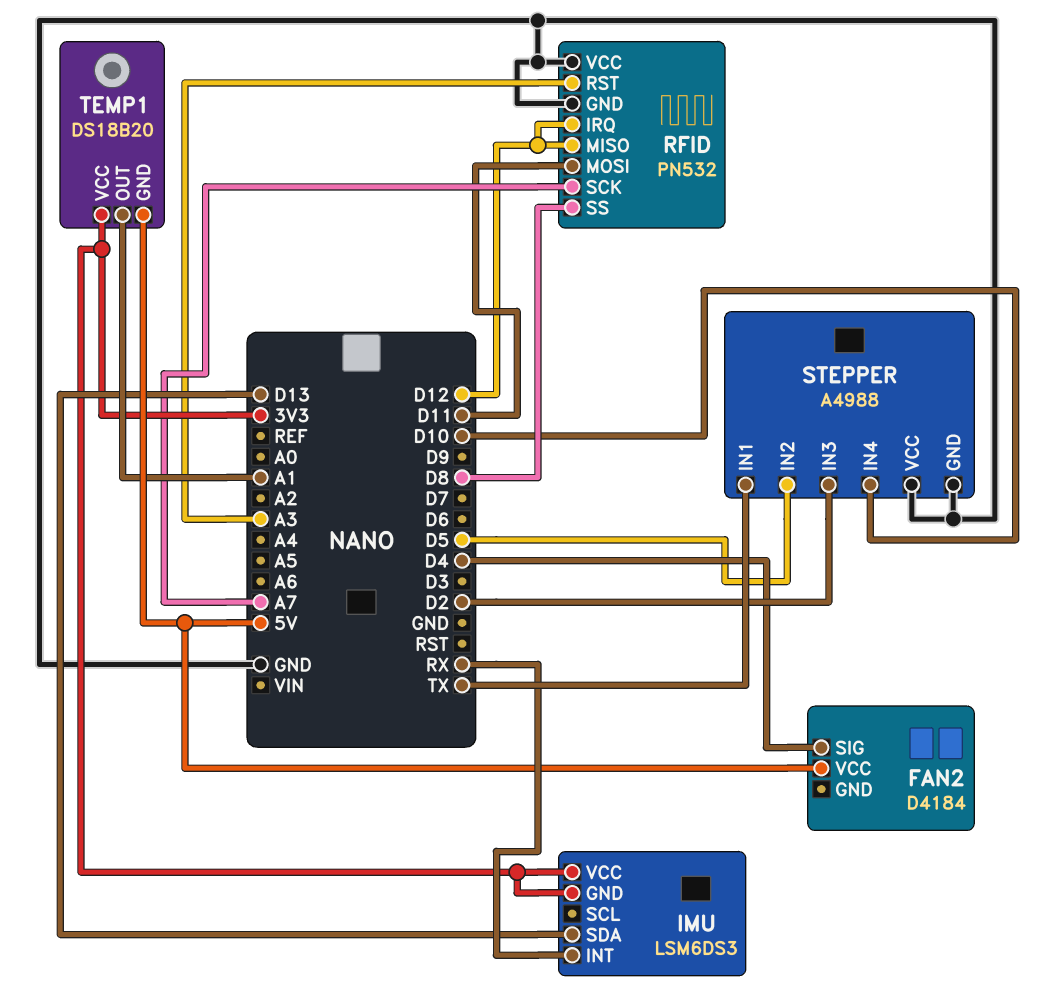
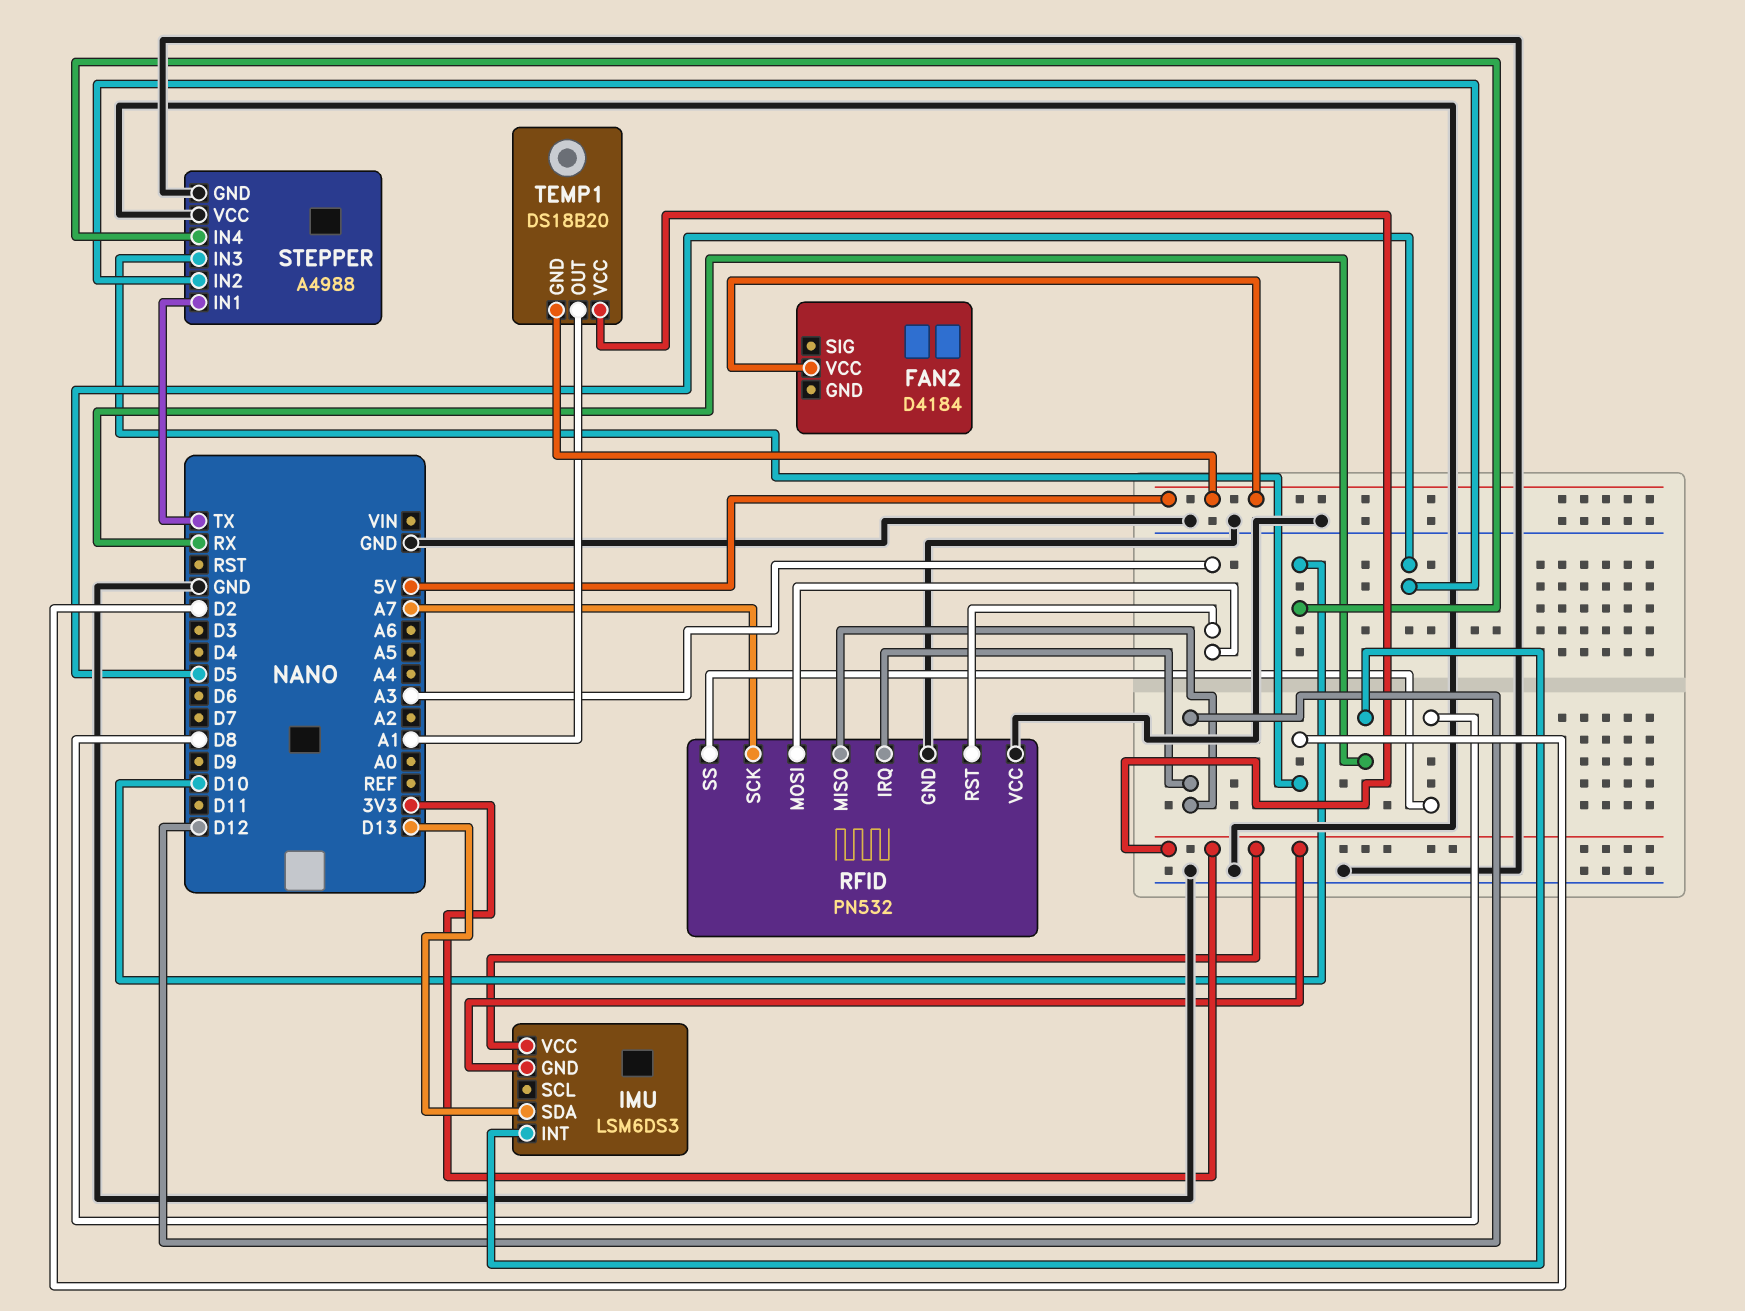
FAN2 pin SIG: D4 -> none
RFID pin MOSI: D11 -> A3

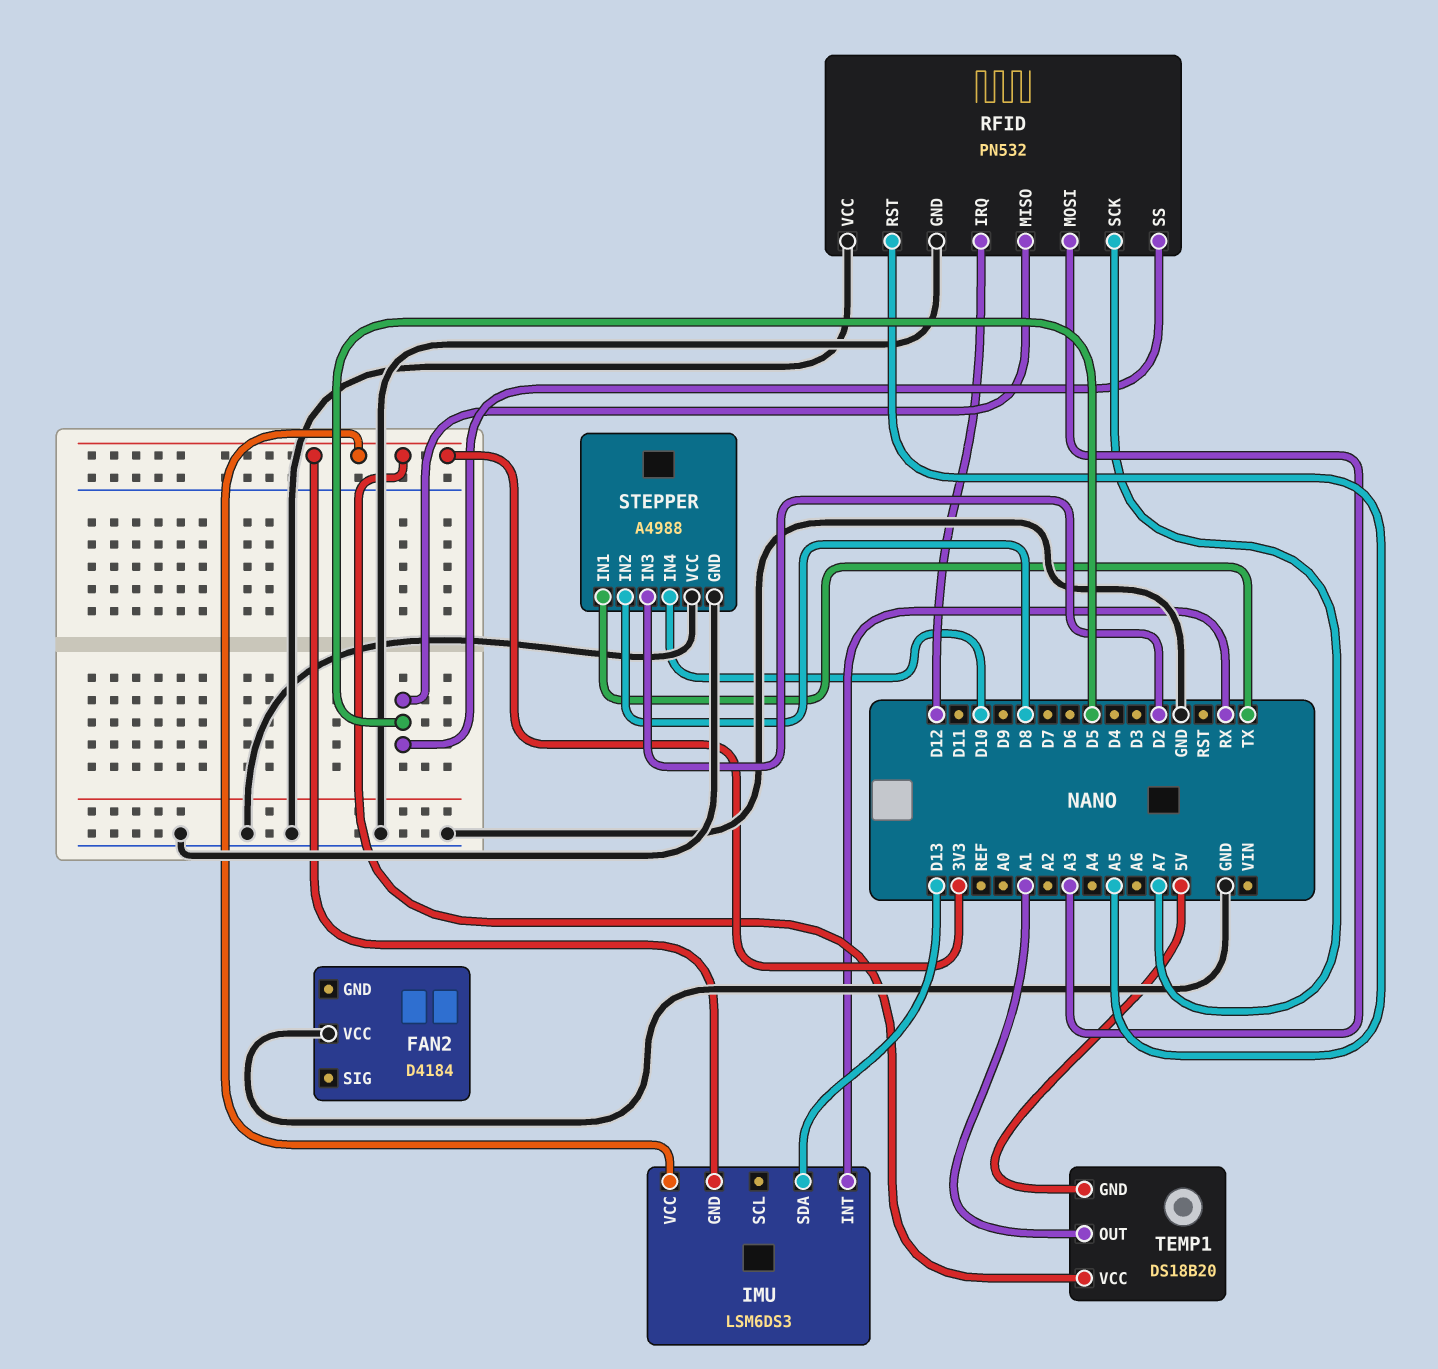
FAN2 pin VCC: 5V -> GND
RFID pin MISO: D12 -> D5
RFID pin RST: A3 -> A5
RFID pin SS: D8 -> D5
STEPPER pin IN2: D5 -> D8

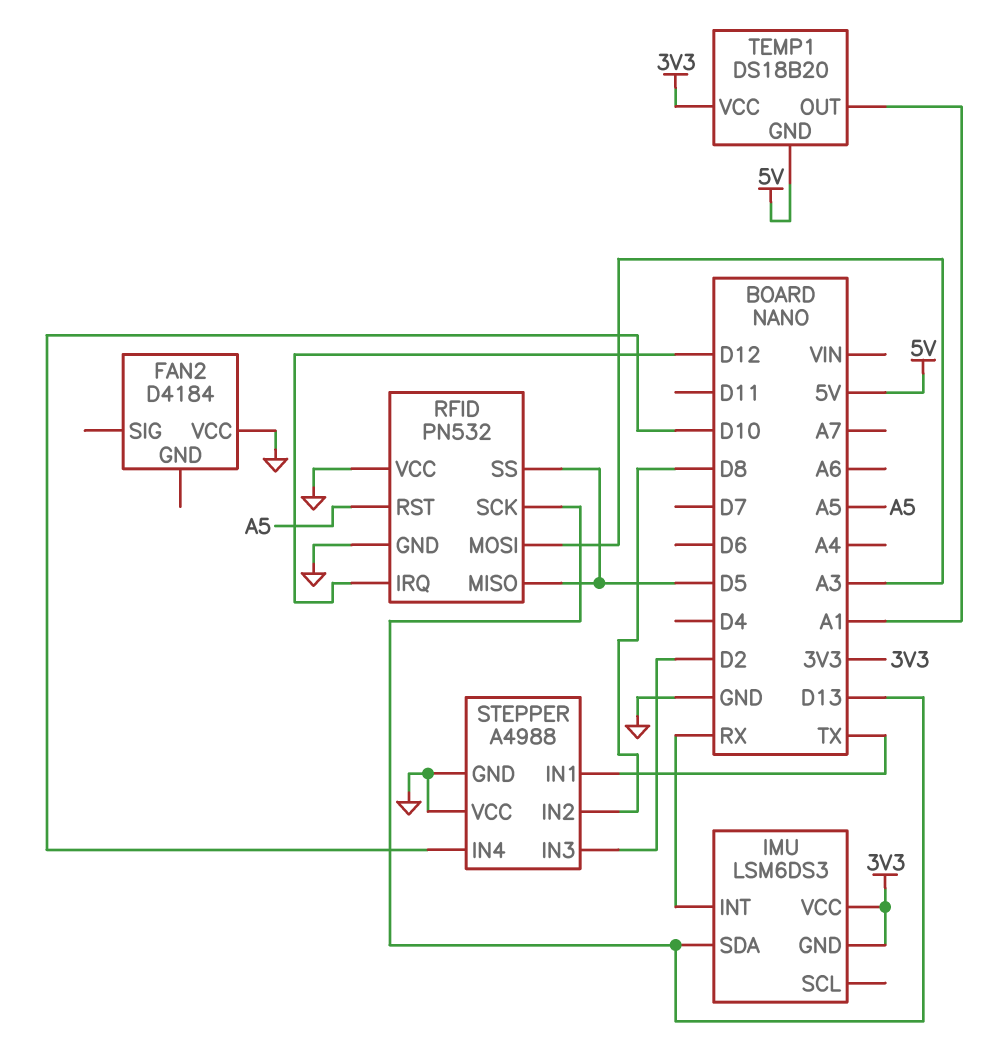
RFID pin SCK: A7 -> D13

